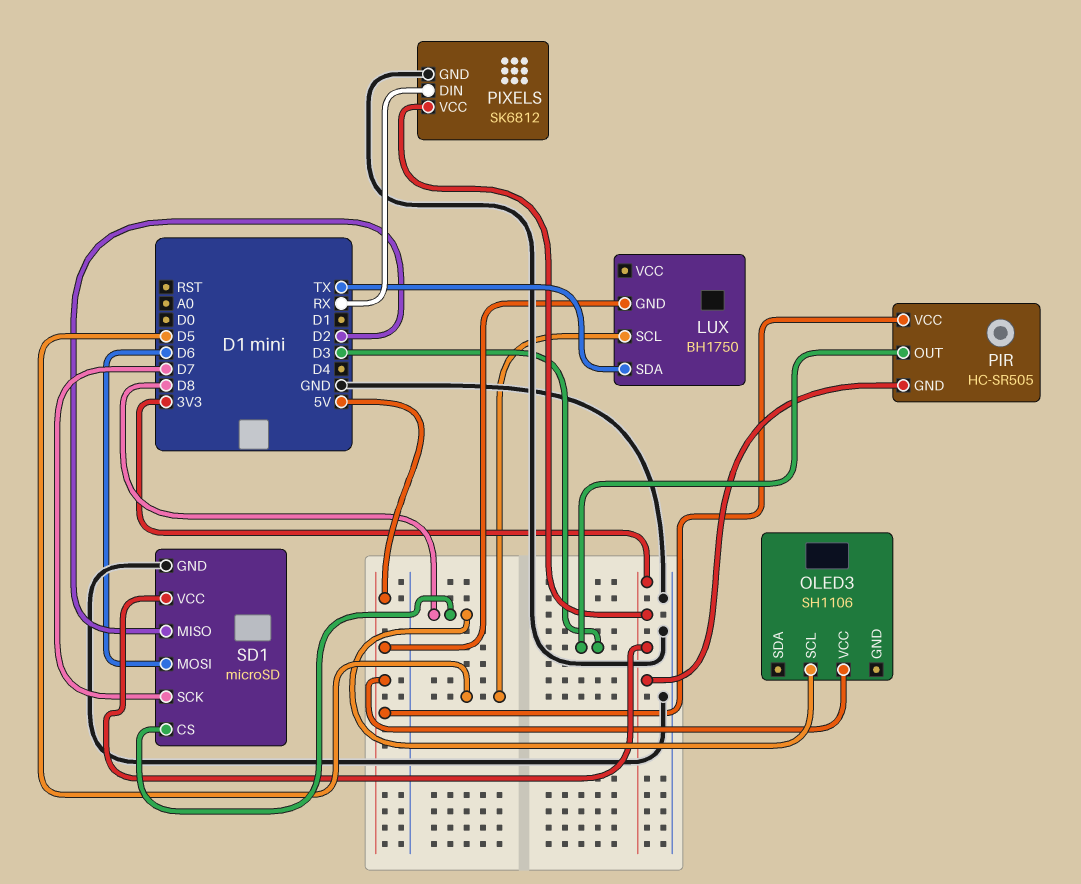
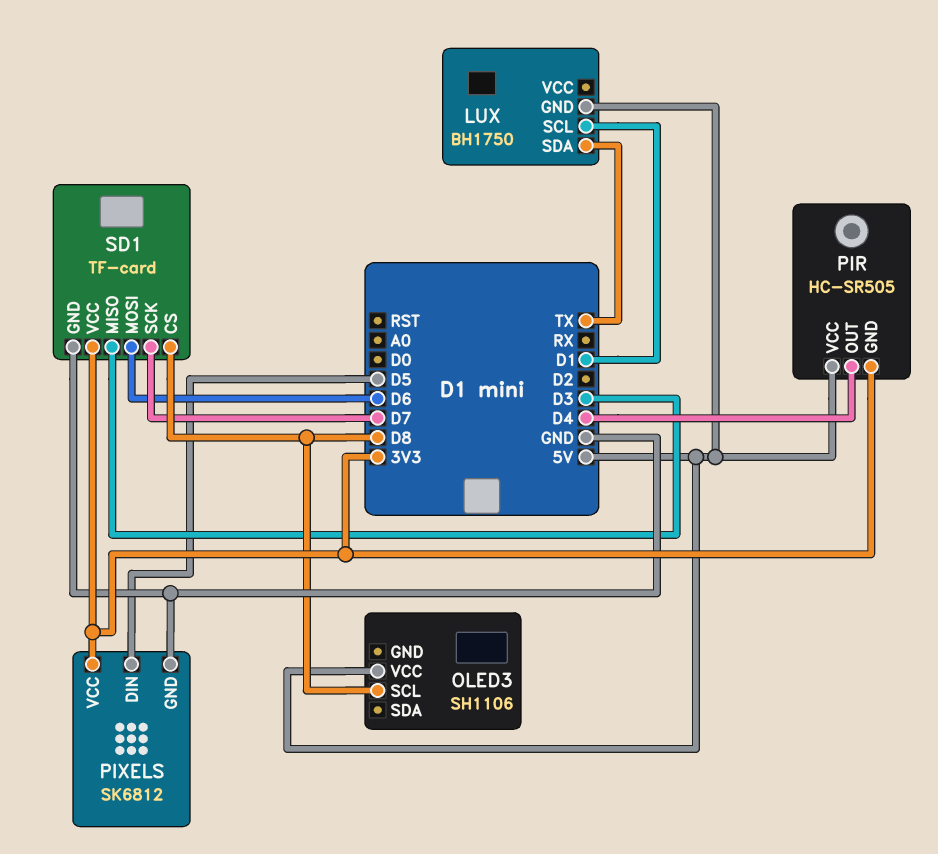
LUX pin SCL: D5 -> D1
PIR pin OUT: D3 -> D4
PIXELS pin DIN: RX -> D5
SD1: microSD -> TF-card
SD1 pin MISO: D2 -> D3

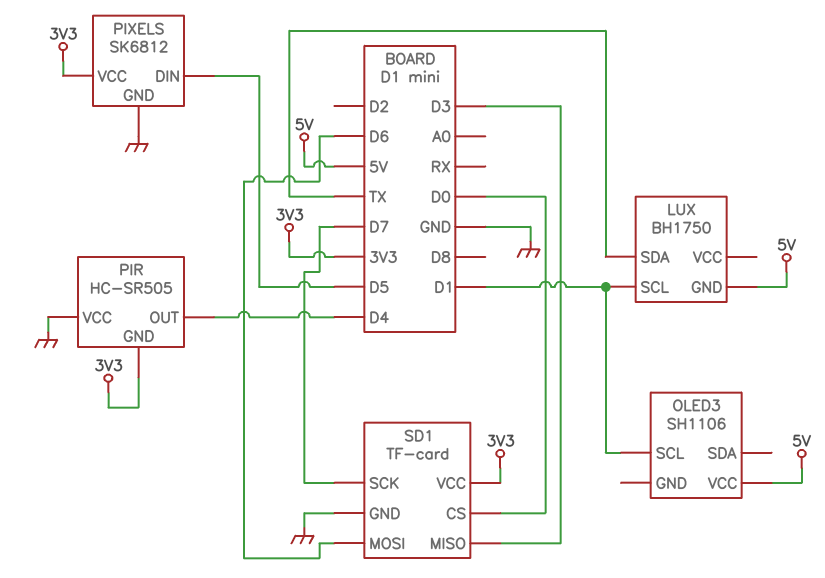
OLED3 pin SCL: D8 -> D1
PIR pin VCC: 5V -> GND
SD1 pin CS: D8 -> D0

